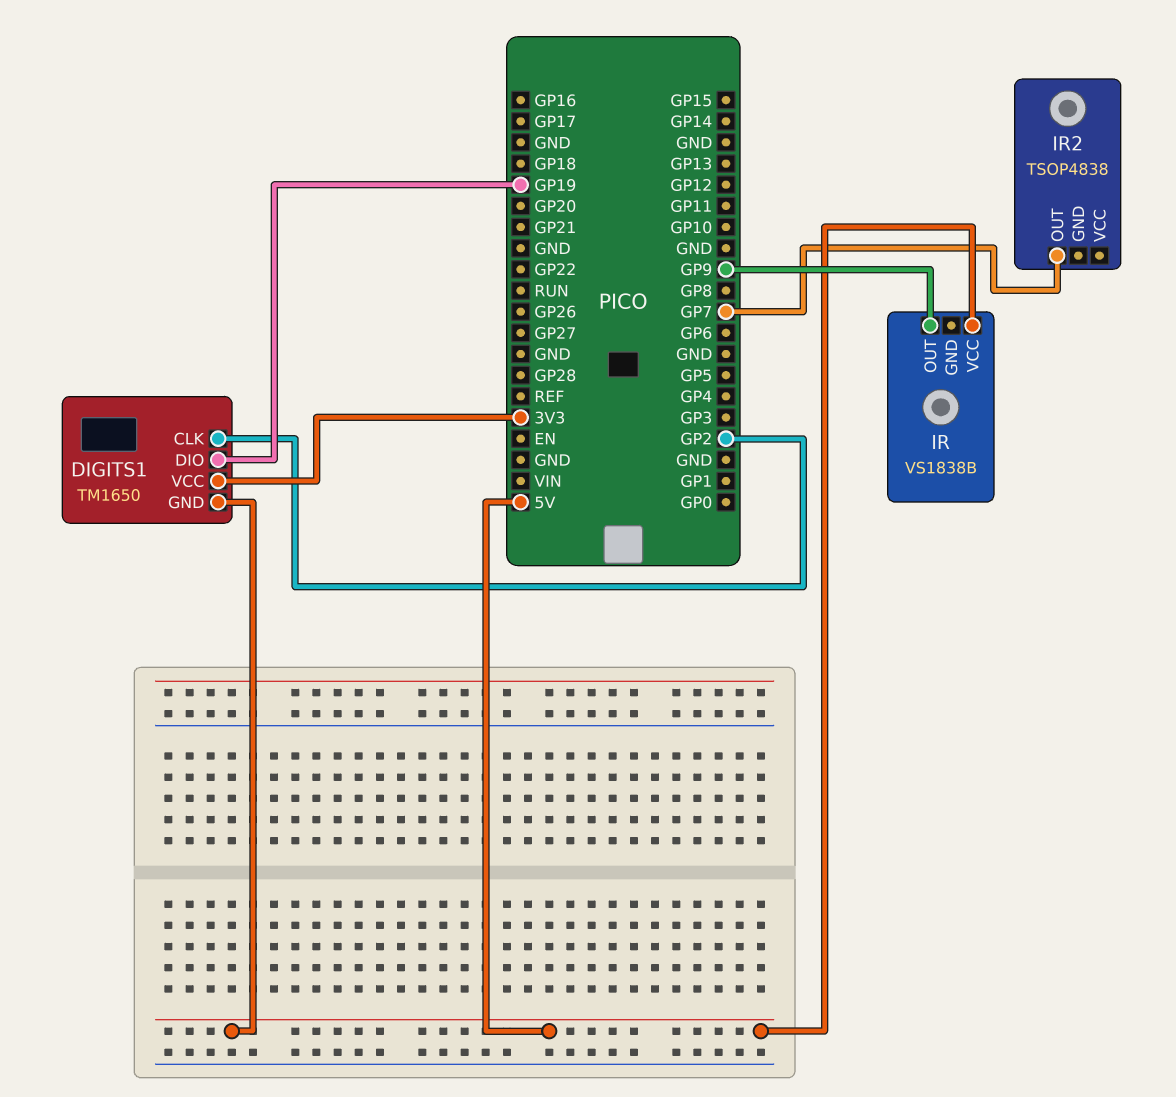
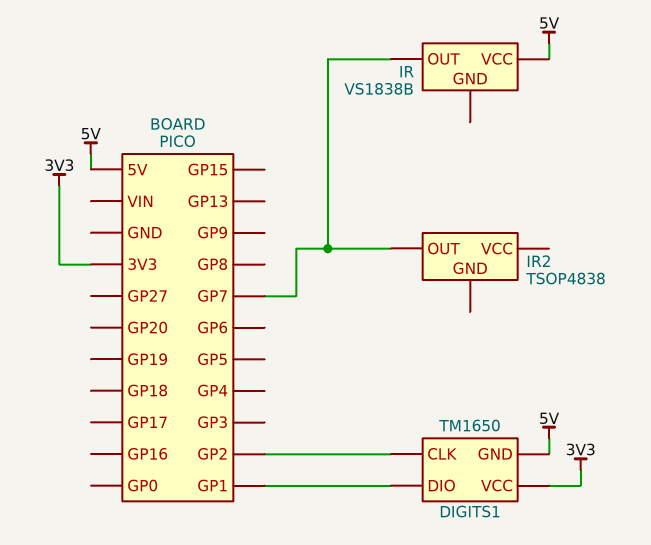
DIGITS1 pin DIO: GP19 -> GP1
IR pin OUT: GP9 -> GP7

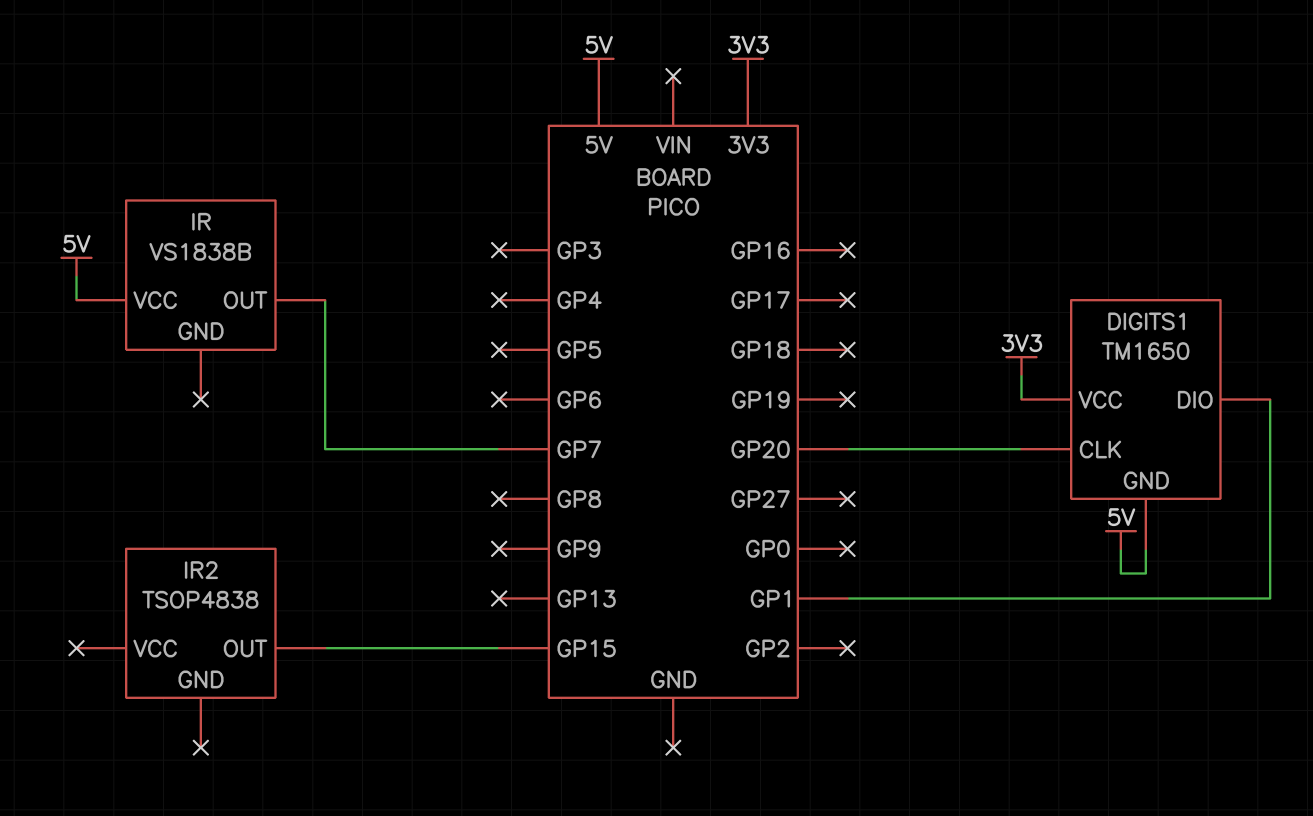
DIGITS1 pin CLK: GP2 -> GP20
IR2 pin OUT: GP7 -> GP15

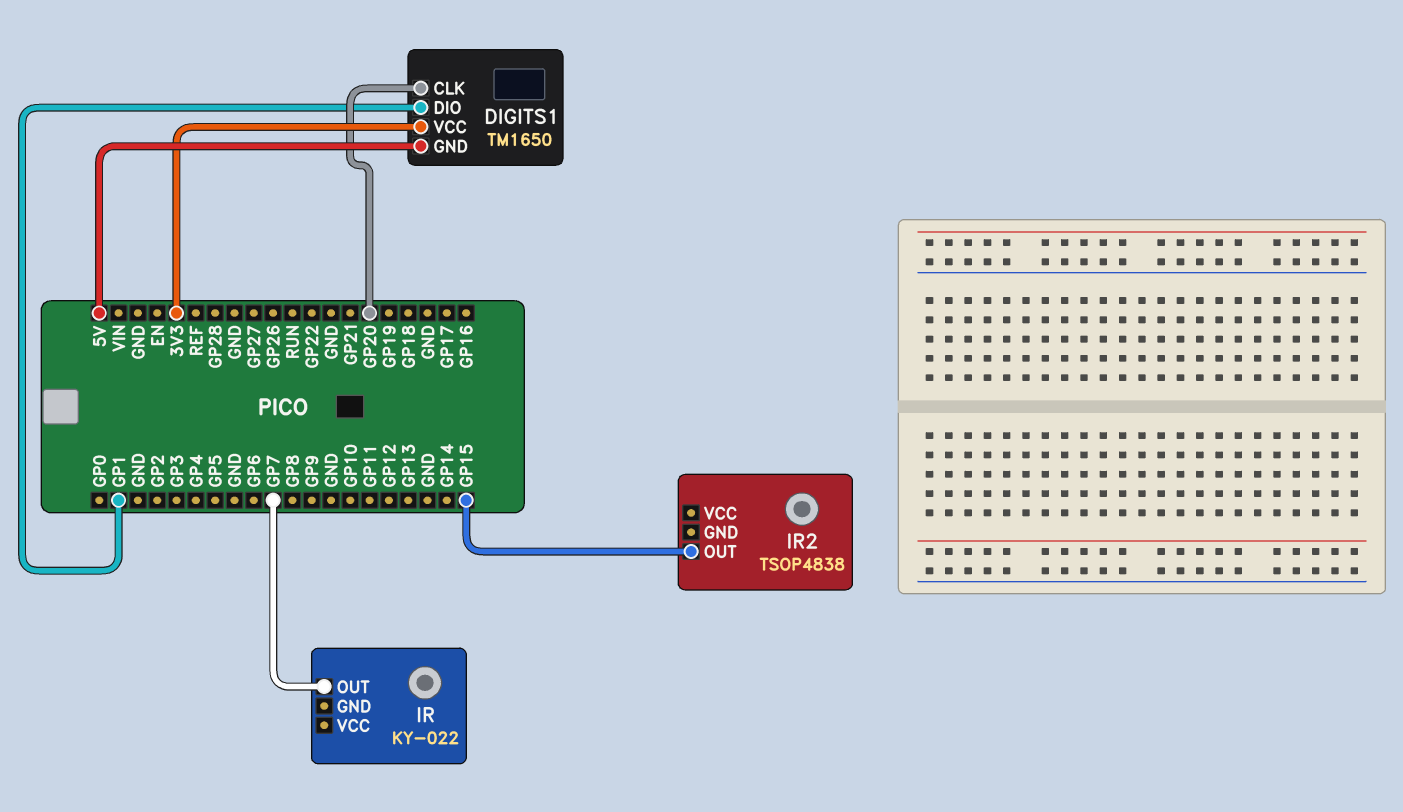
IR: VS1838B -> KY-022
IR pin VCC: 5V -> none

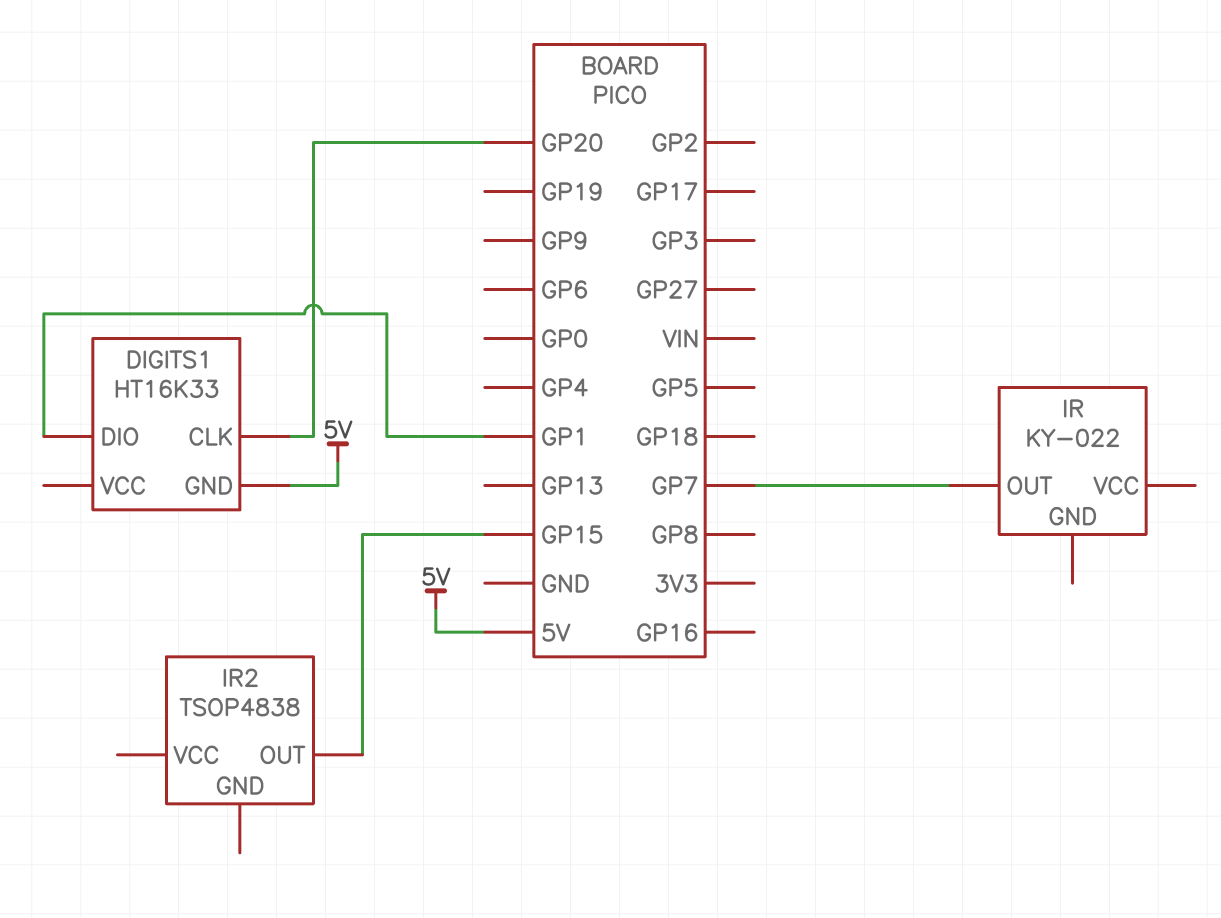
DIGITS1: TM1650 -> HT16K33
DIGITS1 pin VCC: 3V3 -> none

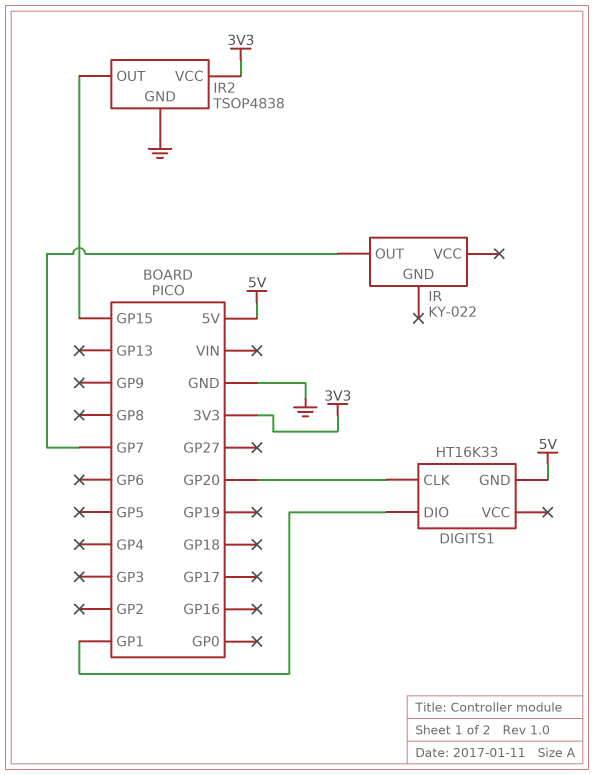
IR2 pin GND: none -> GND
IR2 pin VCC: none -> 3V3

